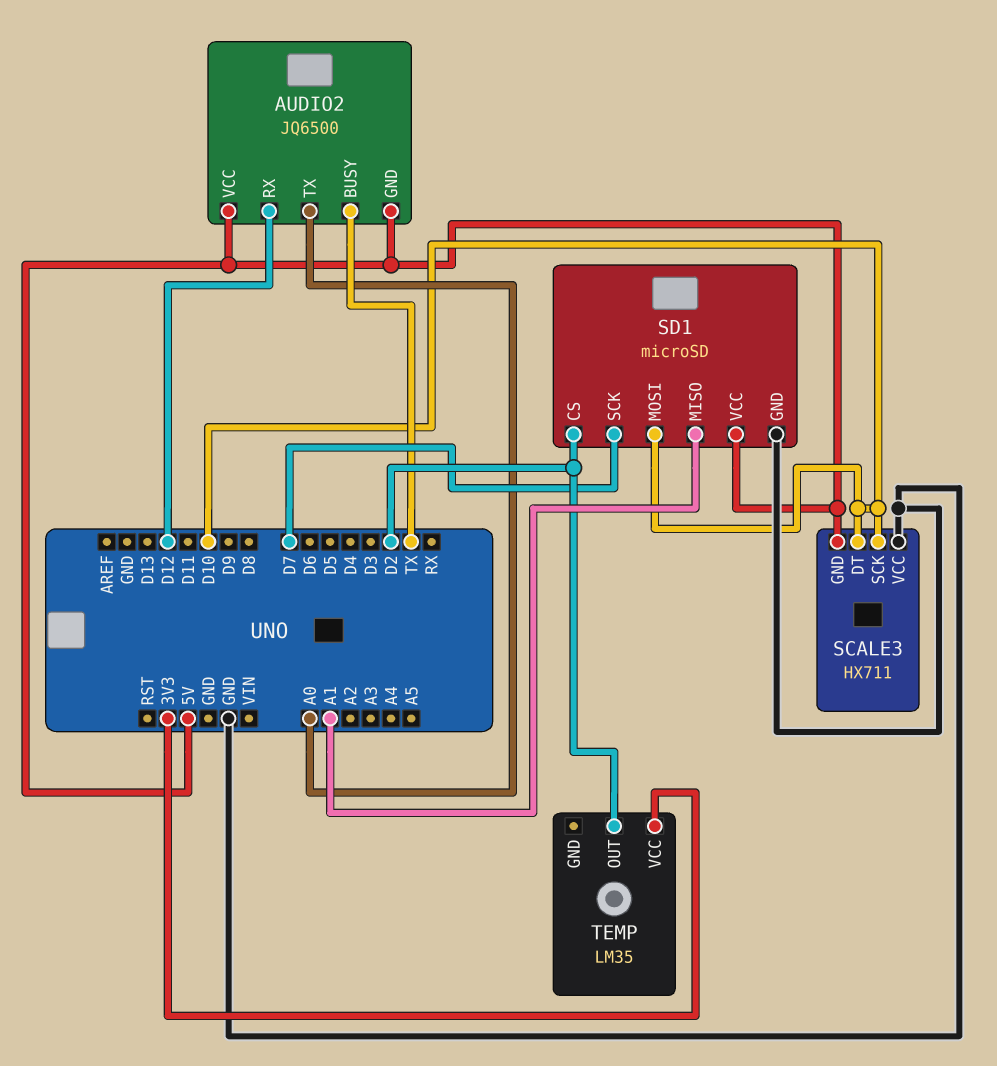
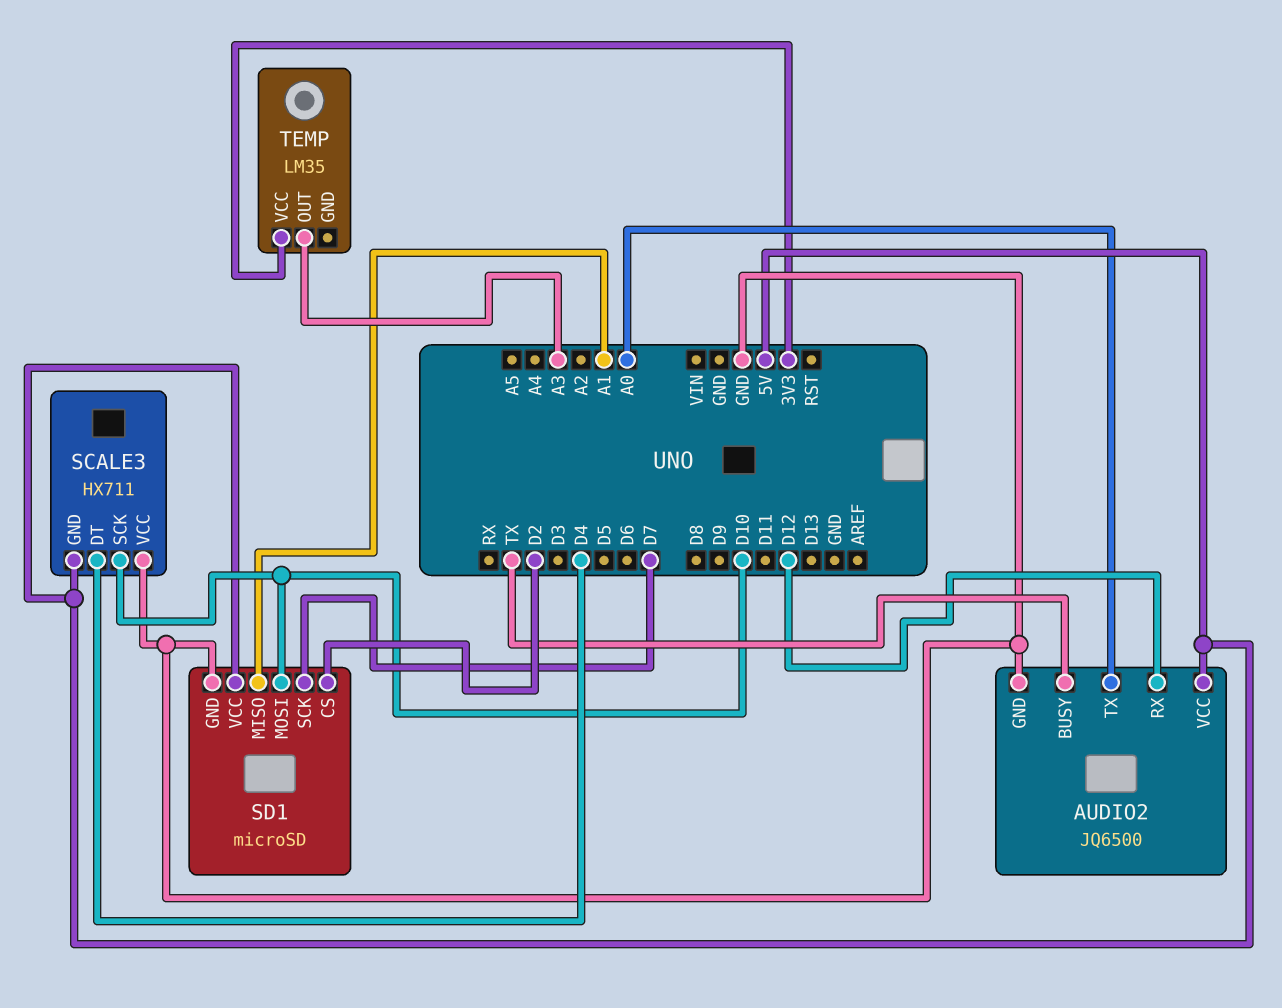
AUDIO2 pin GND: 5V -> GND
SCALE3 pin DT: D10 -> D4
TEMP pin OUT: D2 -> A3

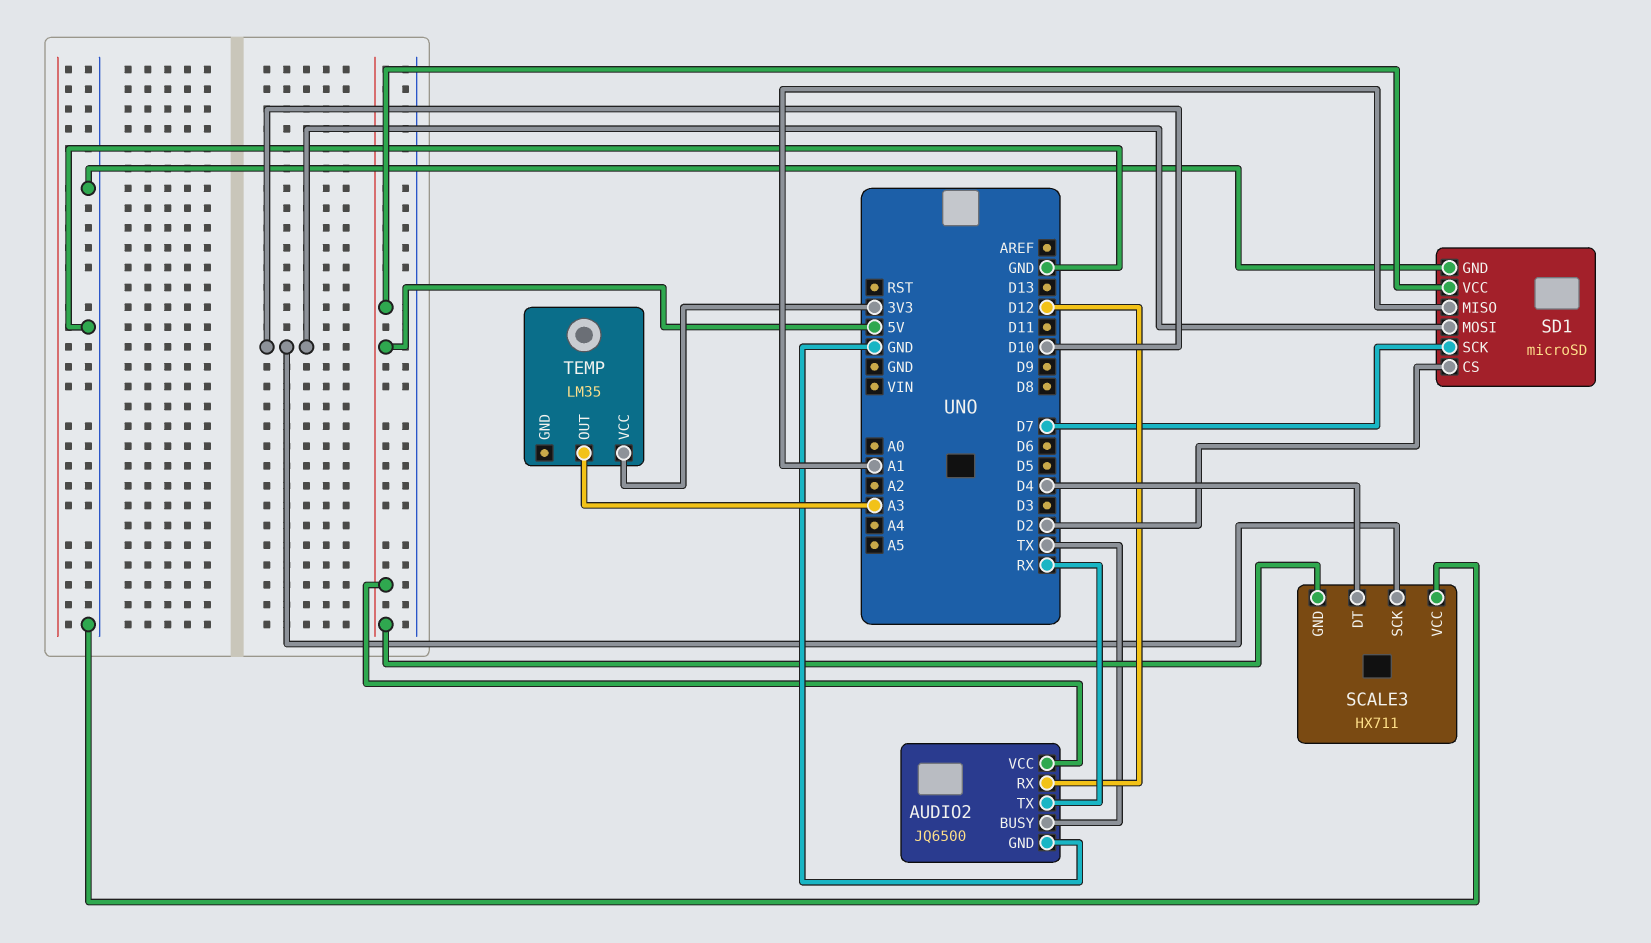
AUDIO2 pin TX: A0 -> RX

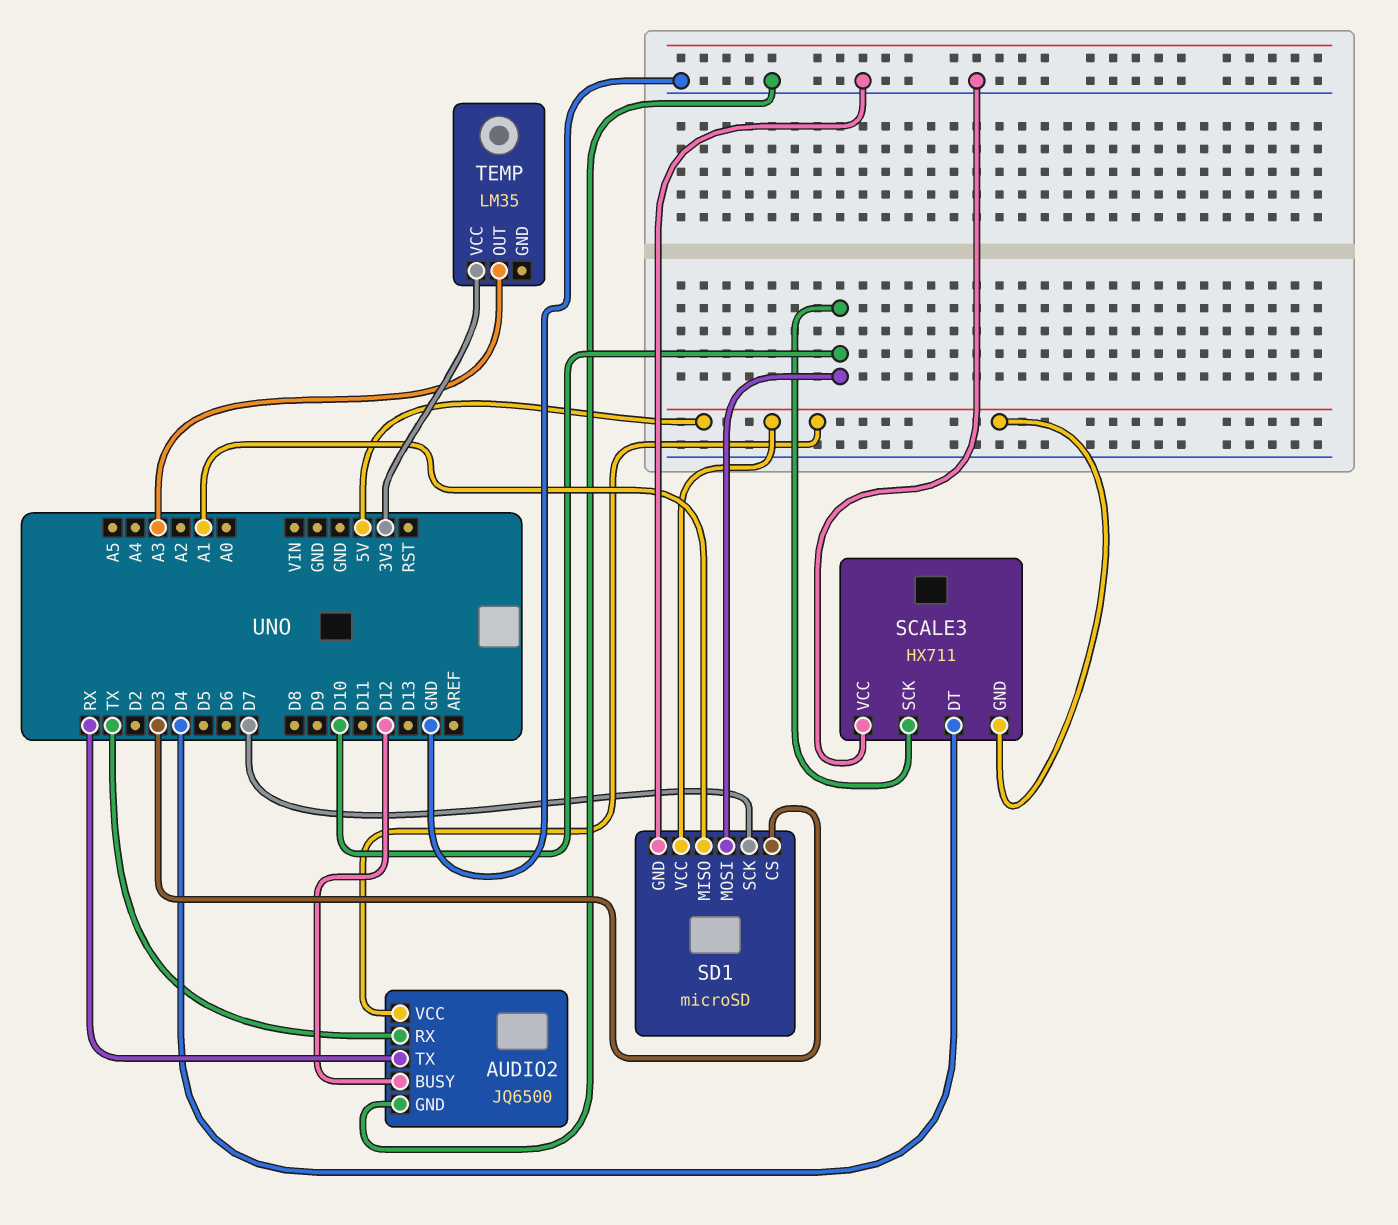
AUDIO2 pin BUSY: TX -> D12
AUDIO2 pin RX: D12 -> TX
SD1 pin CS: D2 -> D3

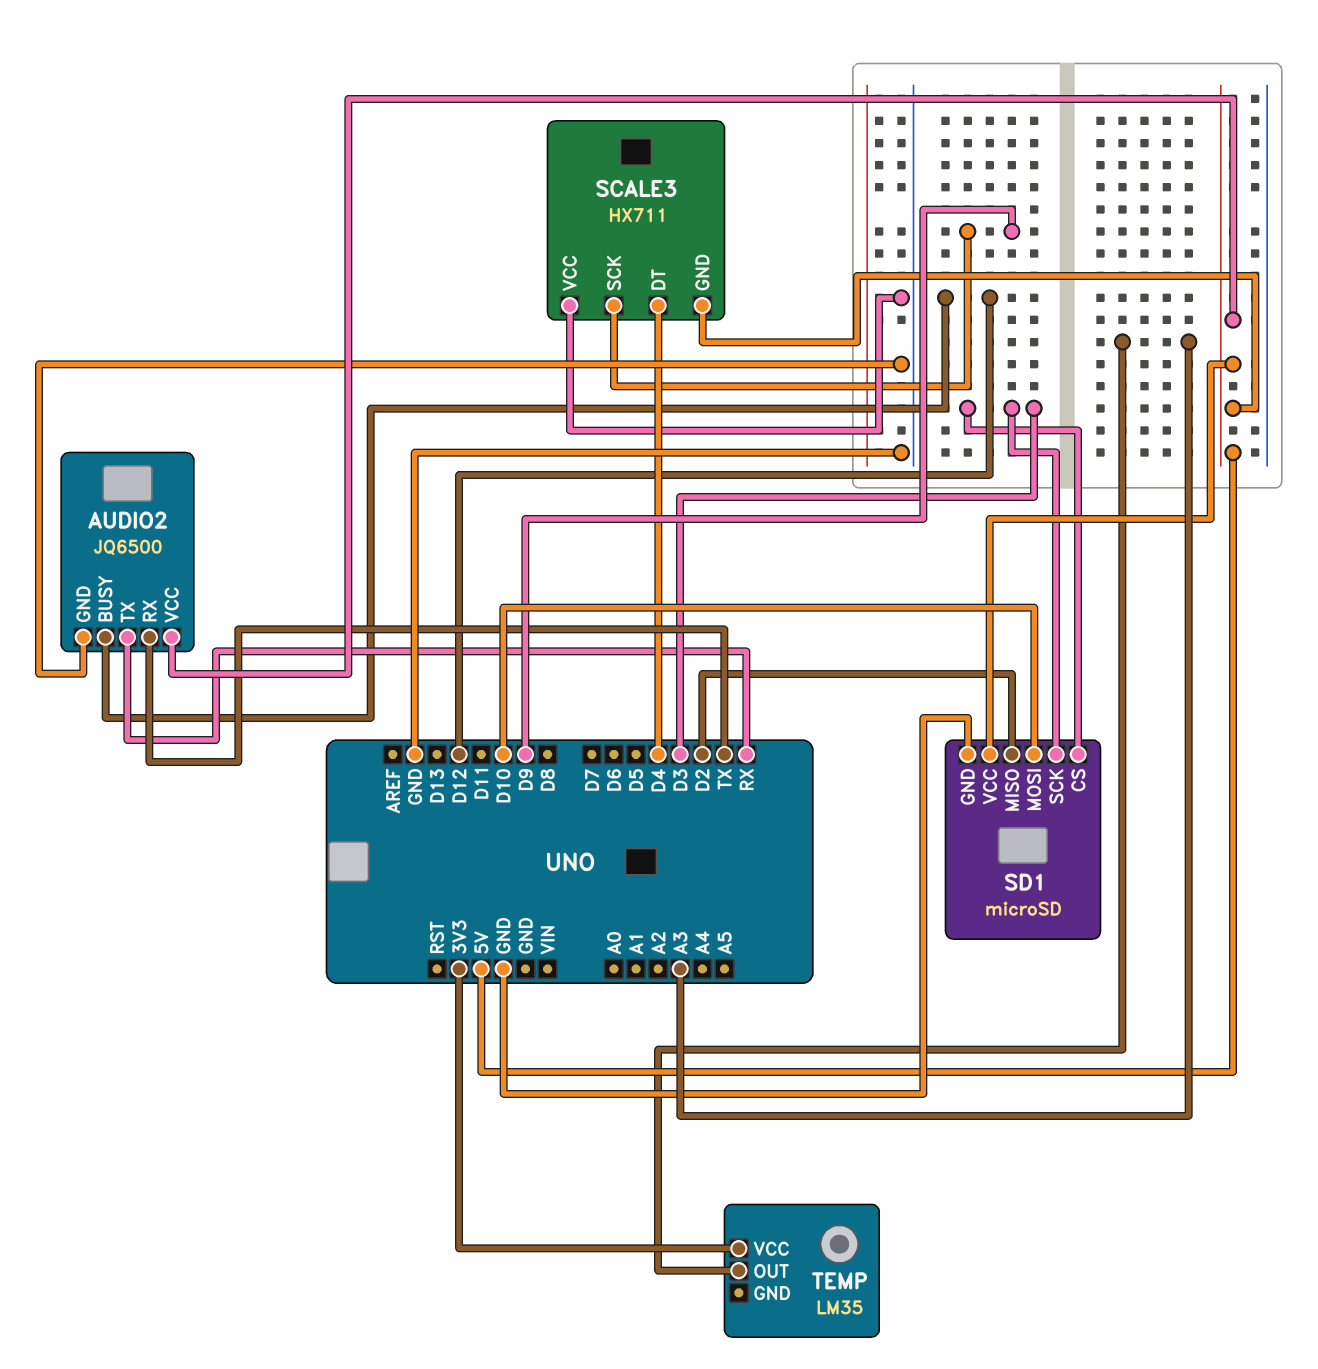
SCALE3 pin SCK: D10 -> D9
SD1 pin MISO: A1 -> D2
SD1 pin SCK: D7 -> D3

